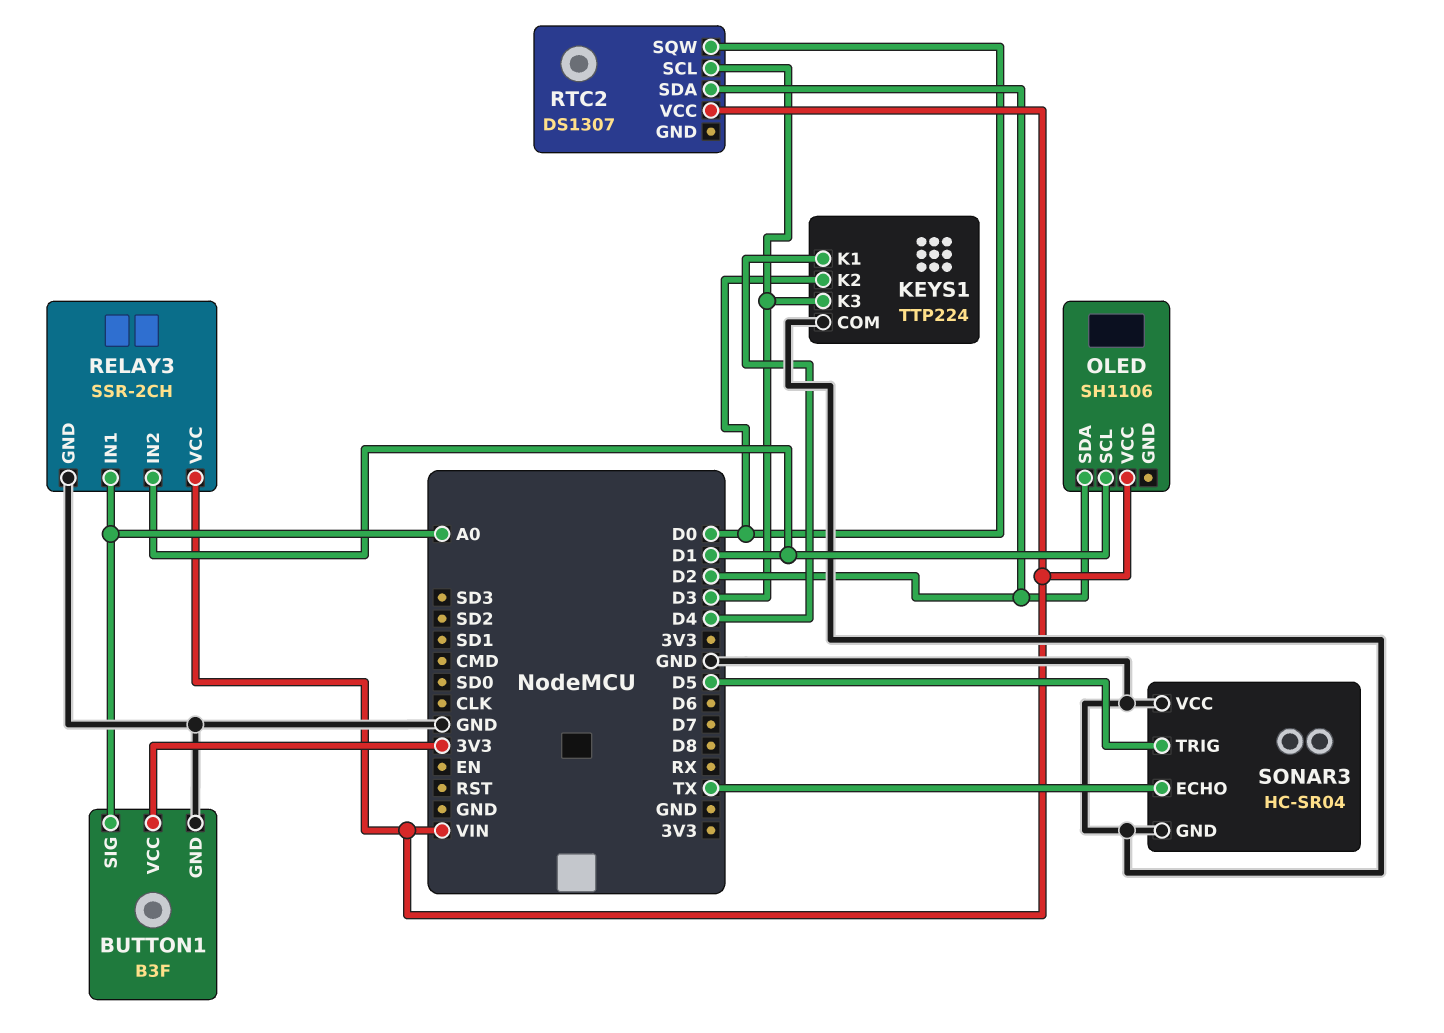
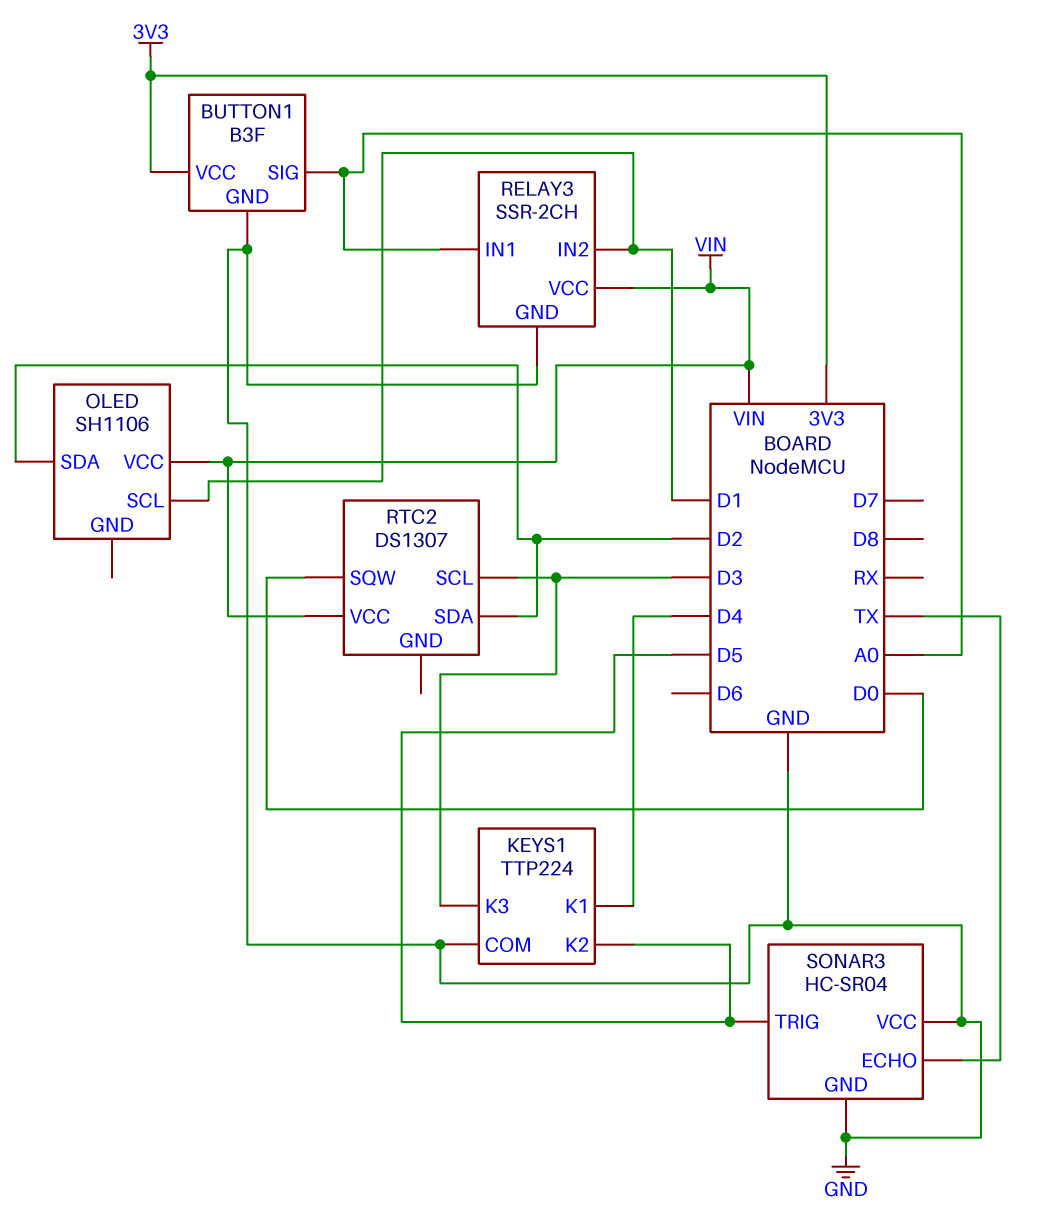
KEYS1 pin K2: D0 -> D5

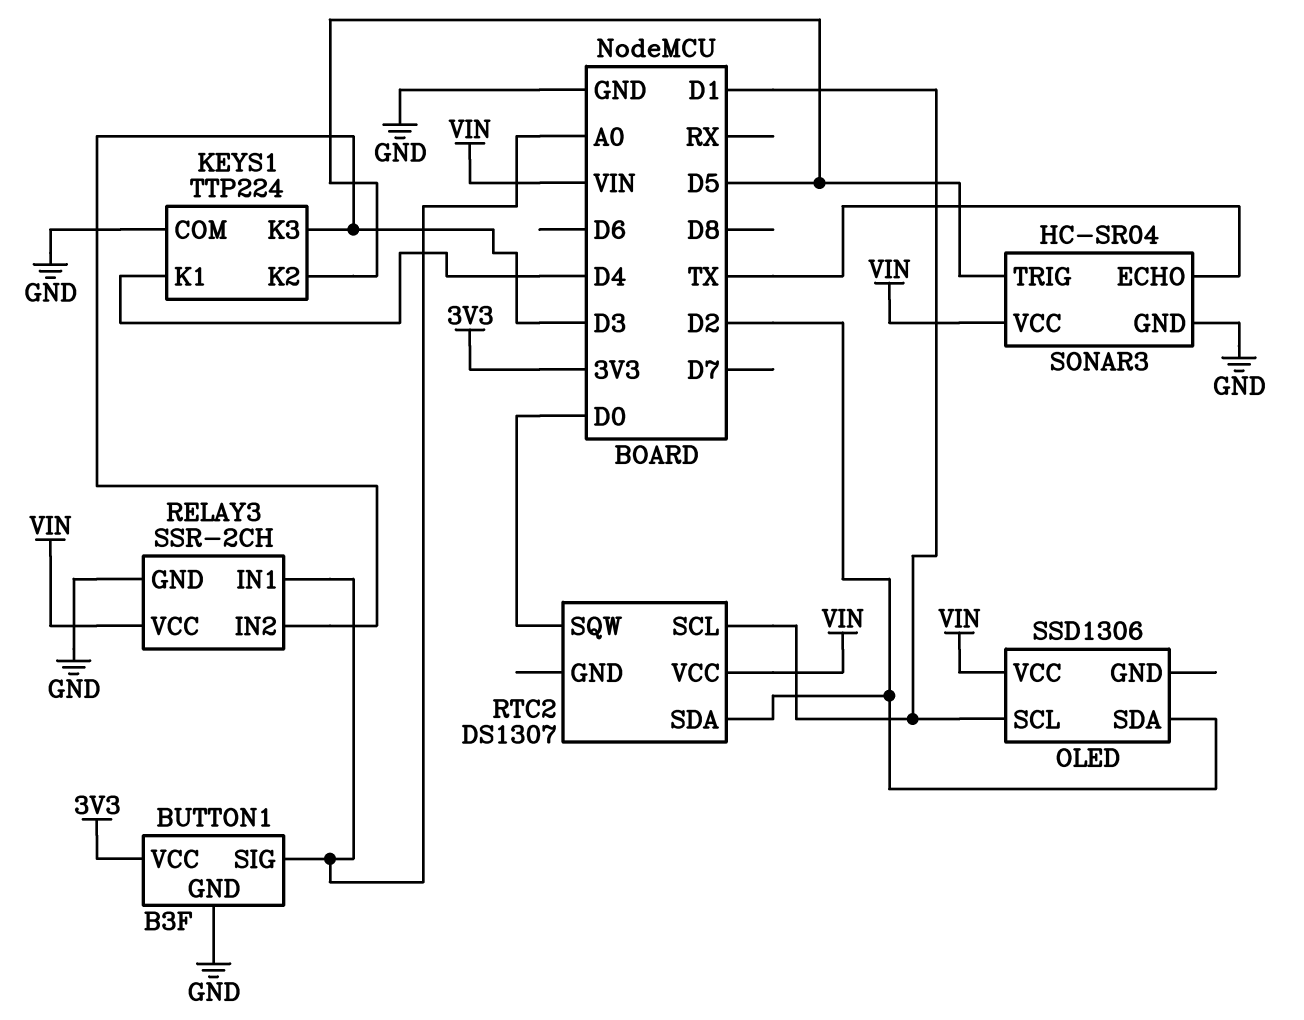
OLED: SH1106 -> SSD1306
RELAY3 pin IN2: D1 -> D3
RTC2 pin SCL: D3 -> D1
SONAR3 pin VCC: GND -> VIN

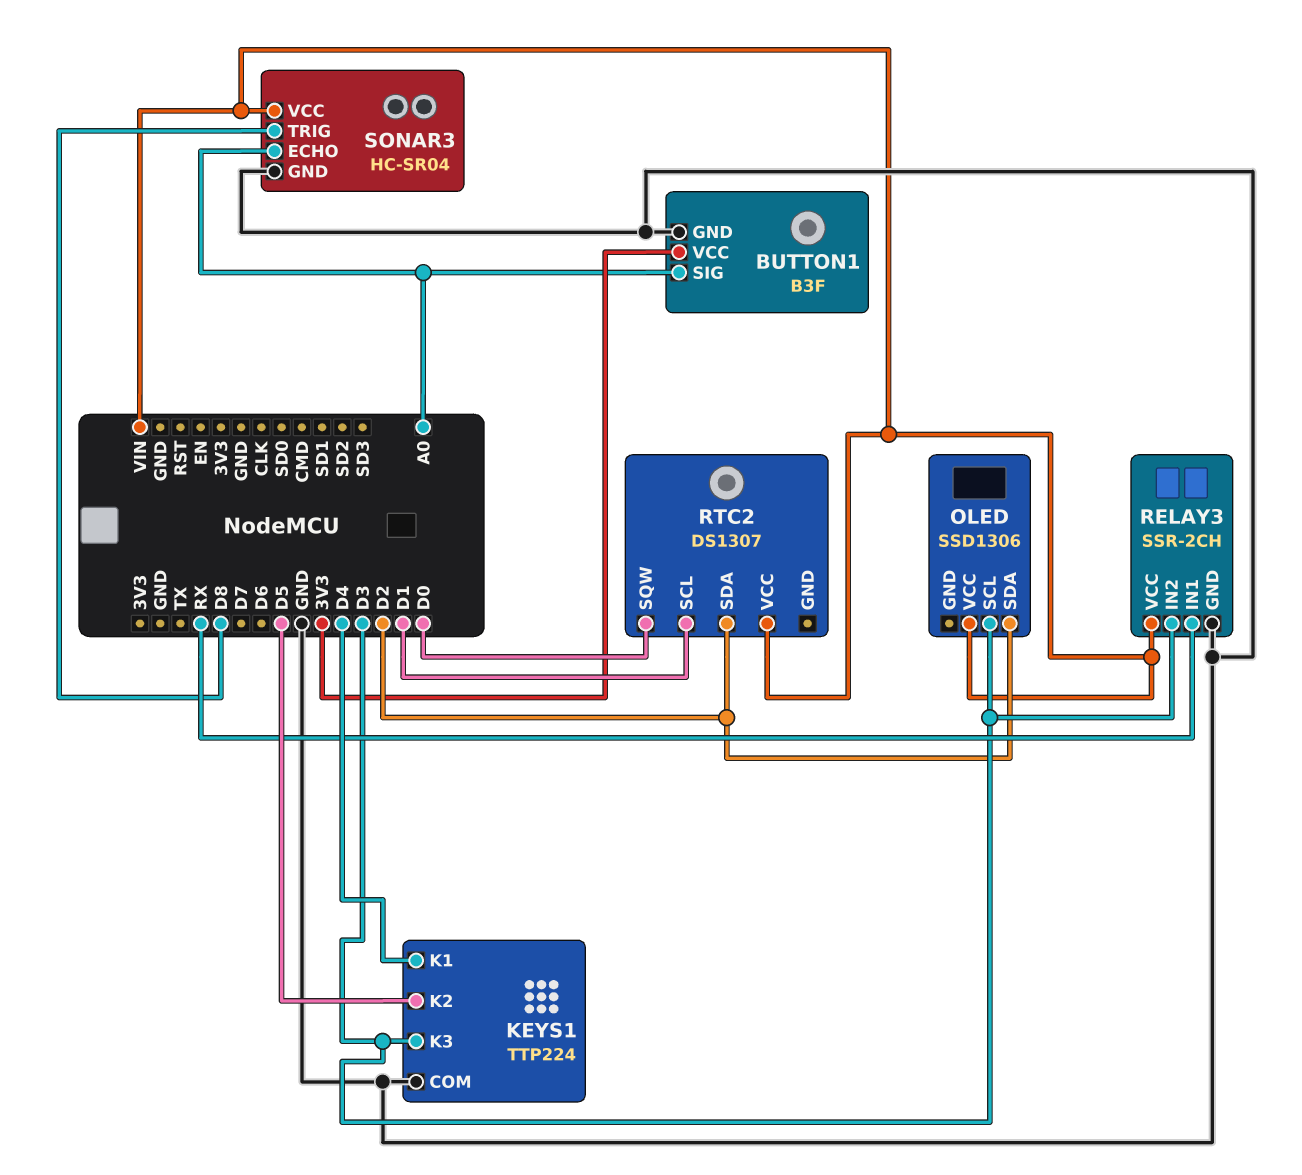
OLED pin SCL: D1 -> D3
RELAY3 pin IN1: A0 -> RX
SONAR3 pin ECHO: TX -> A0
SONAR3 pin TRIG: D5 -> D8

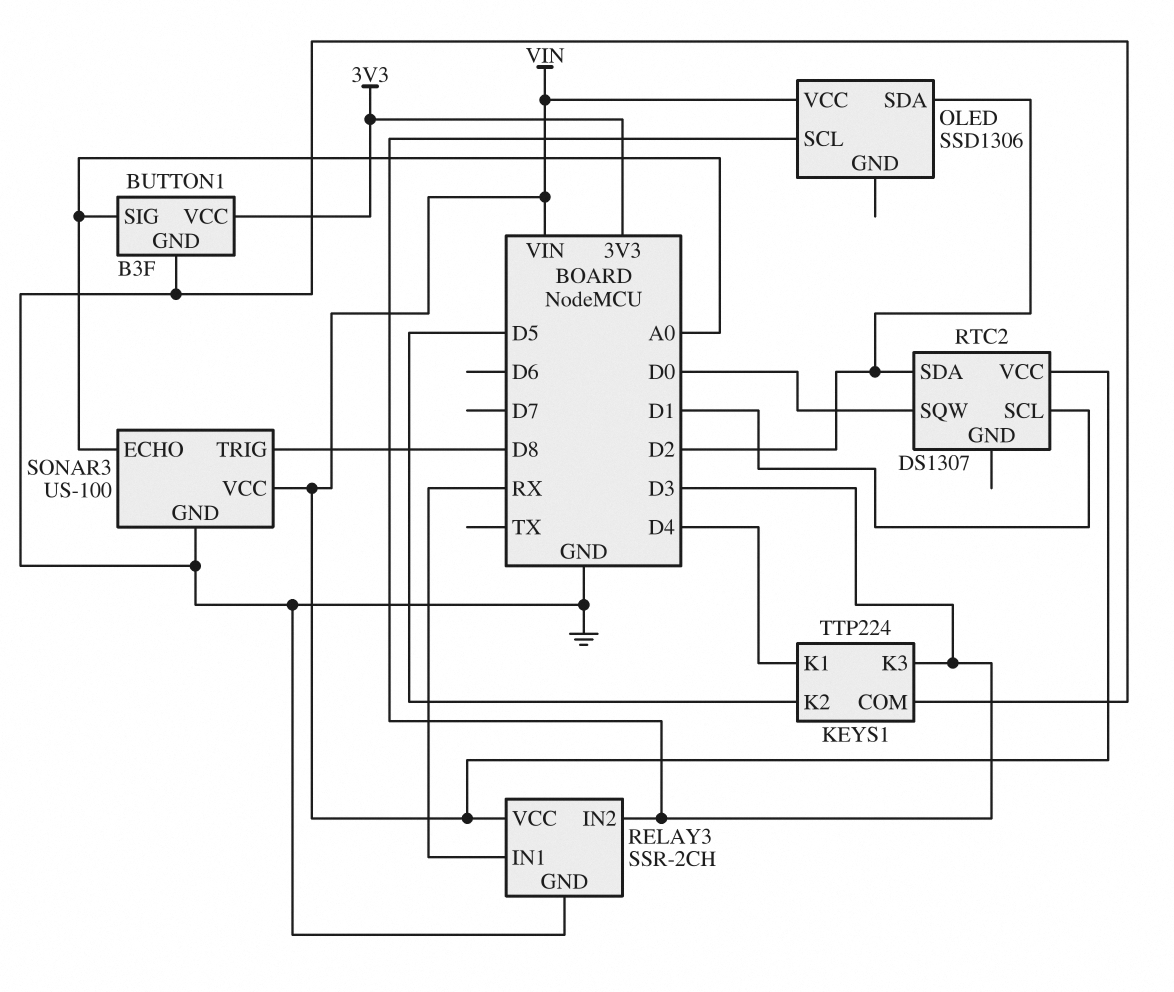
SONAR3: HC-SR04 -> US-100

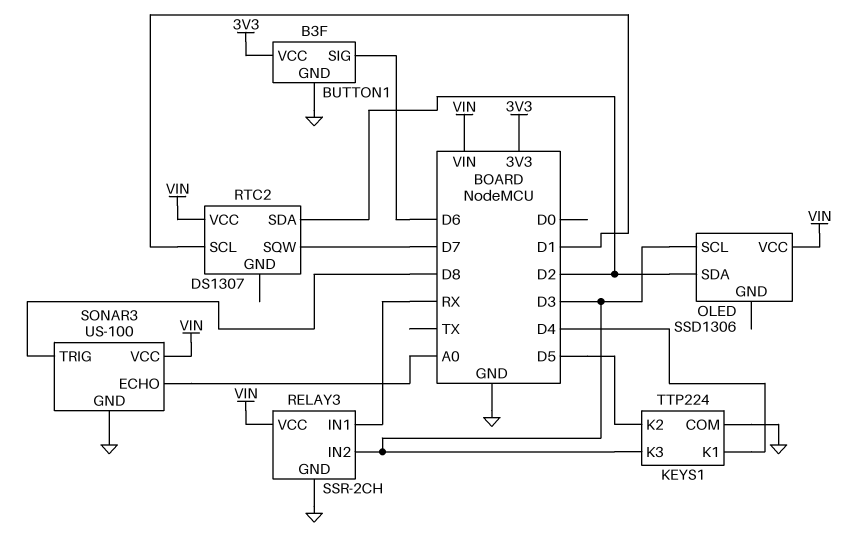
BUTTON1 pin SIG: A0 -> D6
RTC2 pin SQW: D0 -> D7

